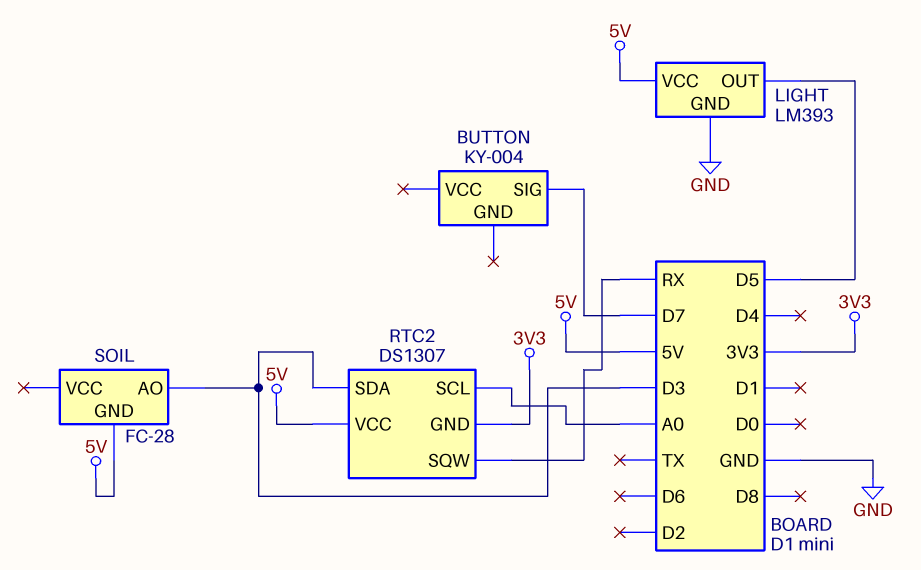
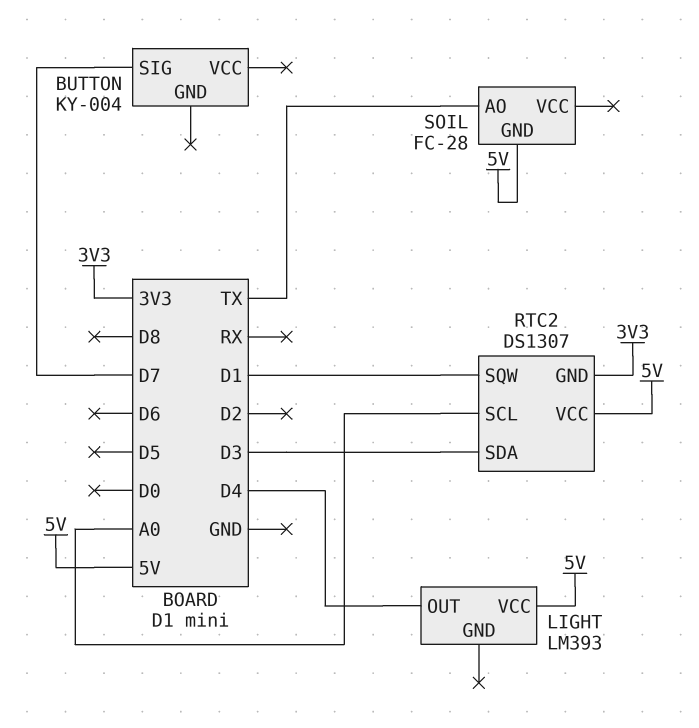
LIGHT pin GND: GND -> none
LIGHT pin OUT: D5 -> D4
RTC2 pin SQW: RX -> D1
SOIL pin AO: D3 -> TX

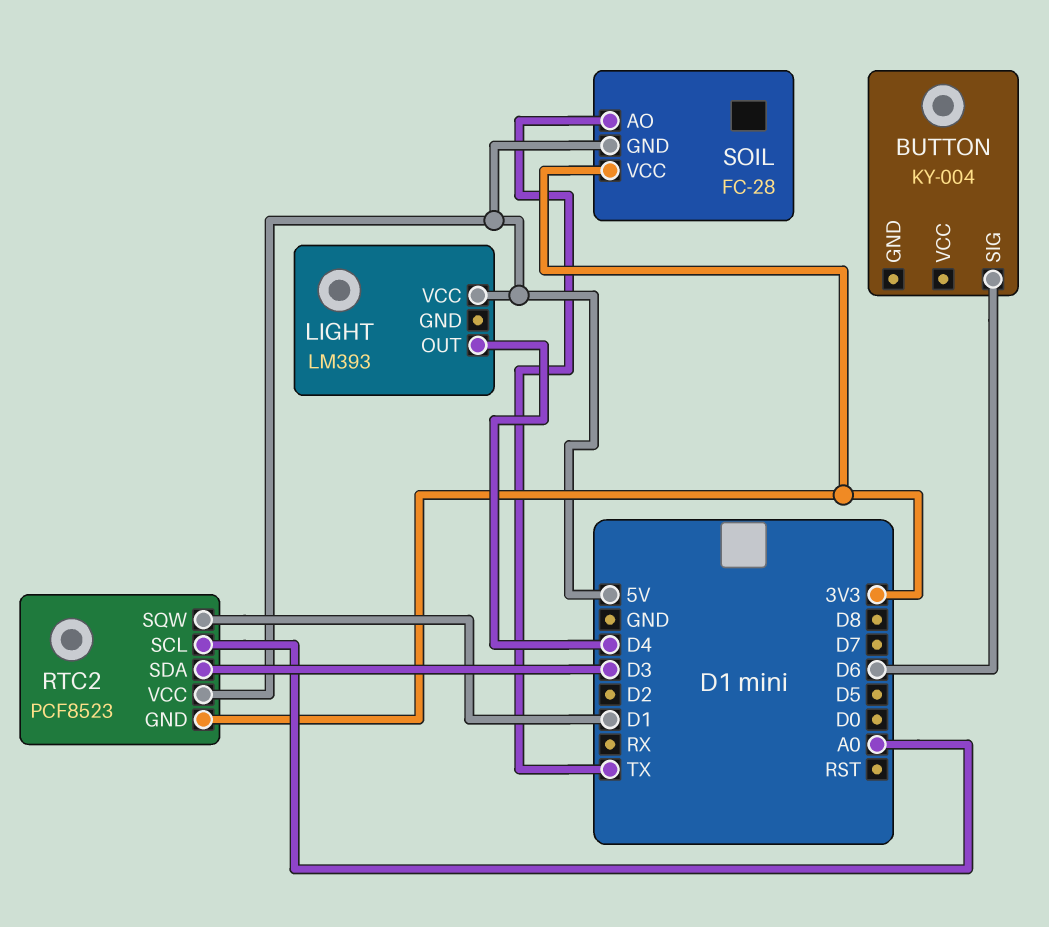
BUTTON pin SIG: D7 -> D6
RTC2: DS1307 -> PCF8523
SOIL pin VCC: none -> 3V3

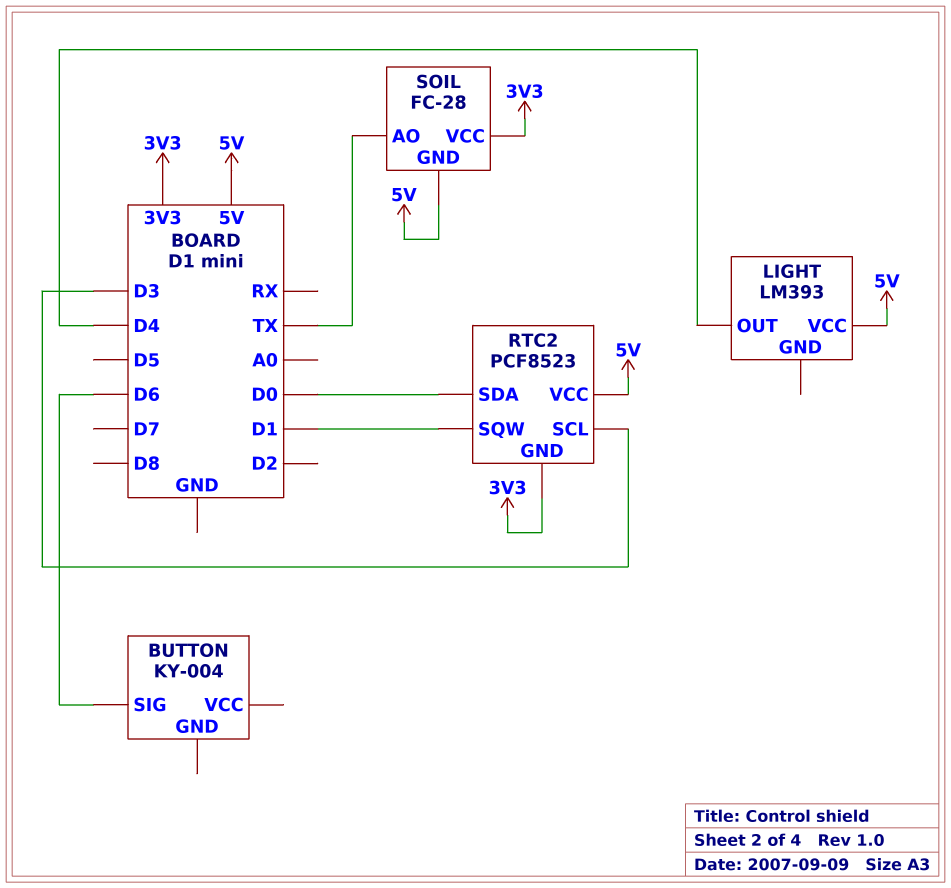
RTC2 pin SCL: A0 -> D3
RTC2 pin SDA: D3 -> D0

